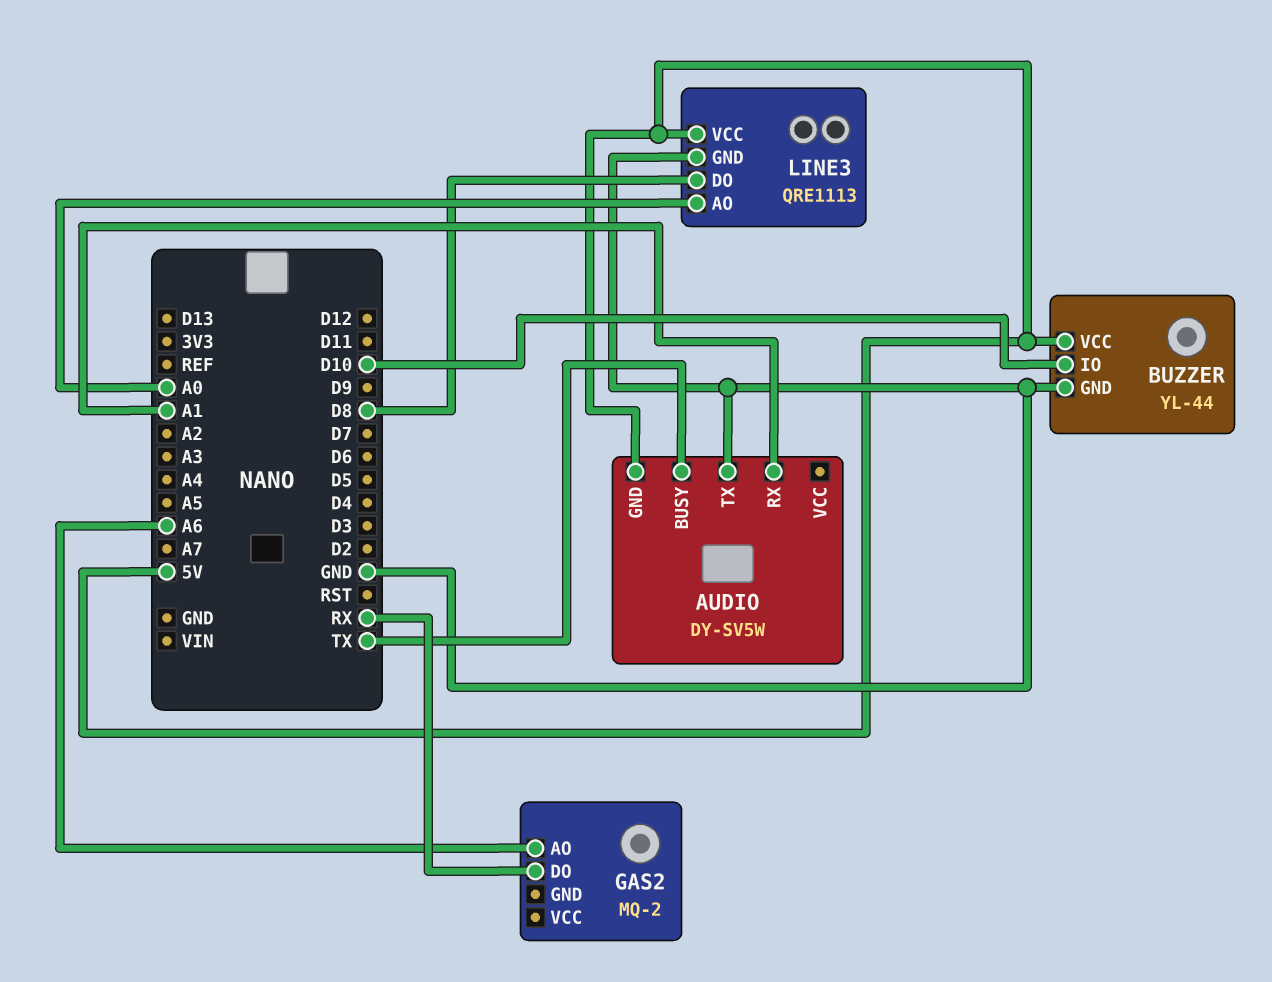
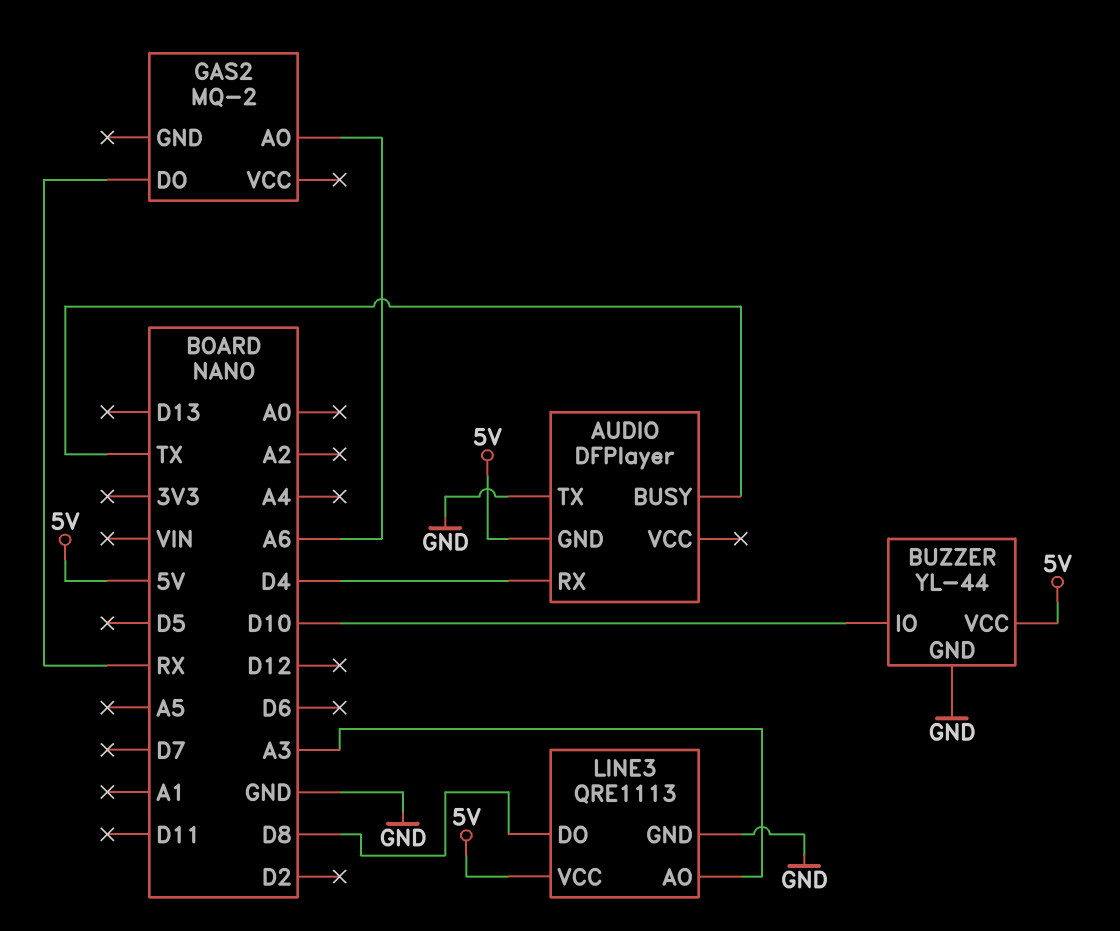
AUDIO: DY-SV5W -> DFPlayer
AUDIO pin RX: A1 -> D4
LINE3 pin AO: A0 -> A3

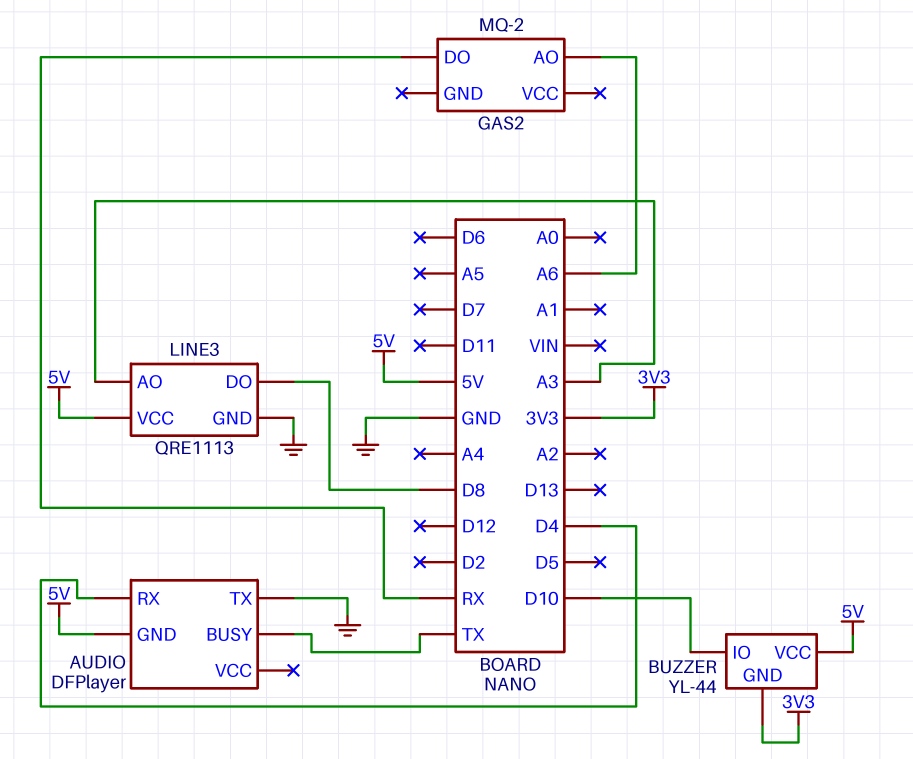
BUZZER pin GND: GND -> 3V3

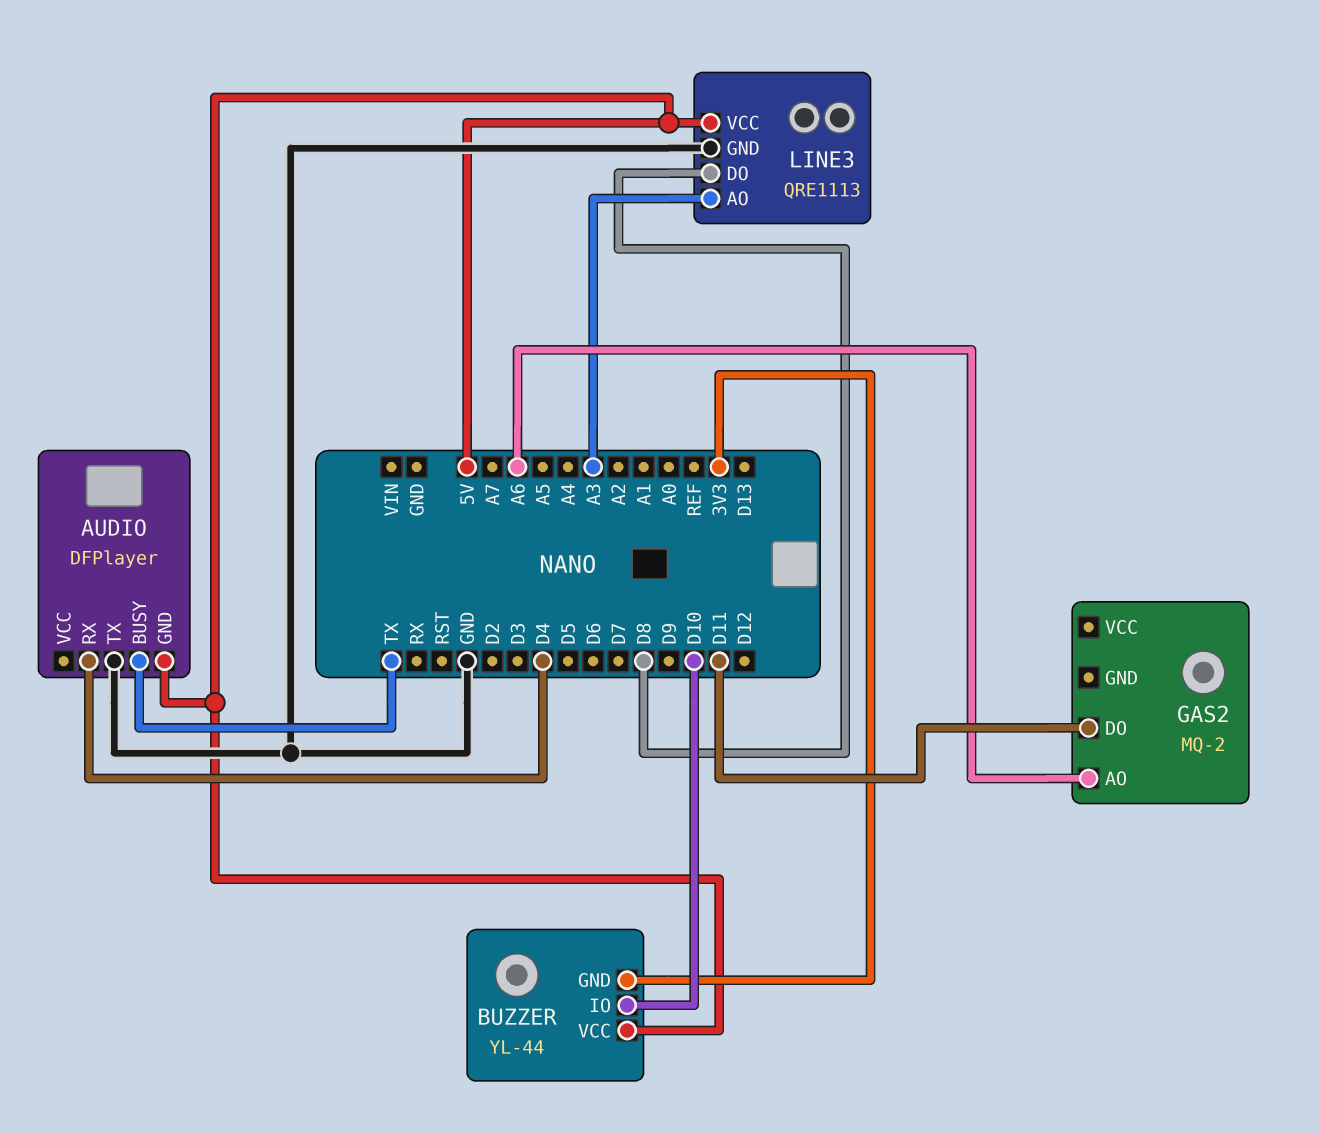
GAS2 pin DO: RX -> D11

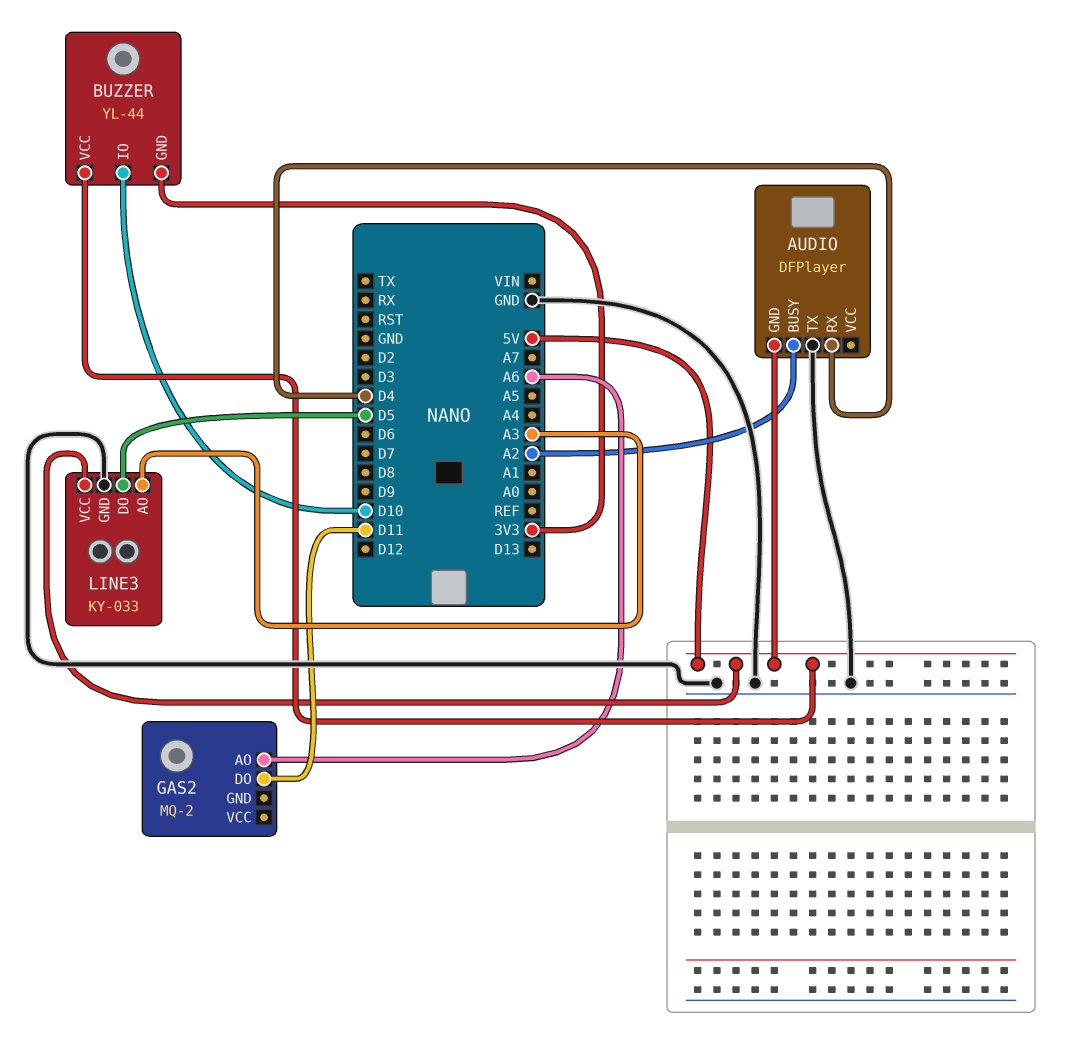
AUDIO pin BUSY: TX -> A2
LINE3: QRE1113 -> KY-033
LINE3 pin DO: D8 -> D5

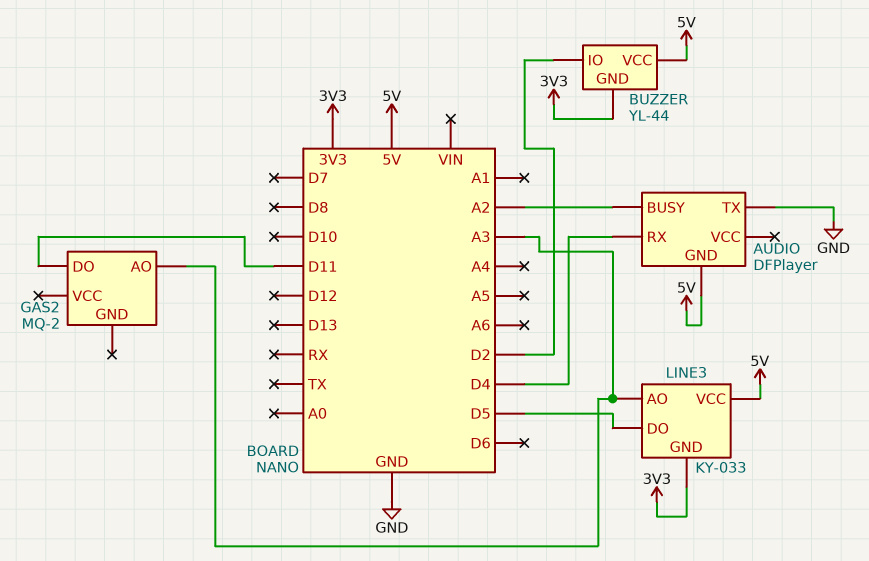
BUZZER pin IO: D10 -> D2
GAS2 pin AO: A6 -> A3
LINE3 pin GND: GND -> 3V3

